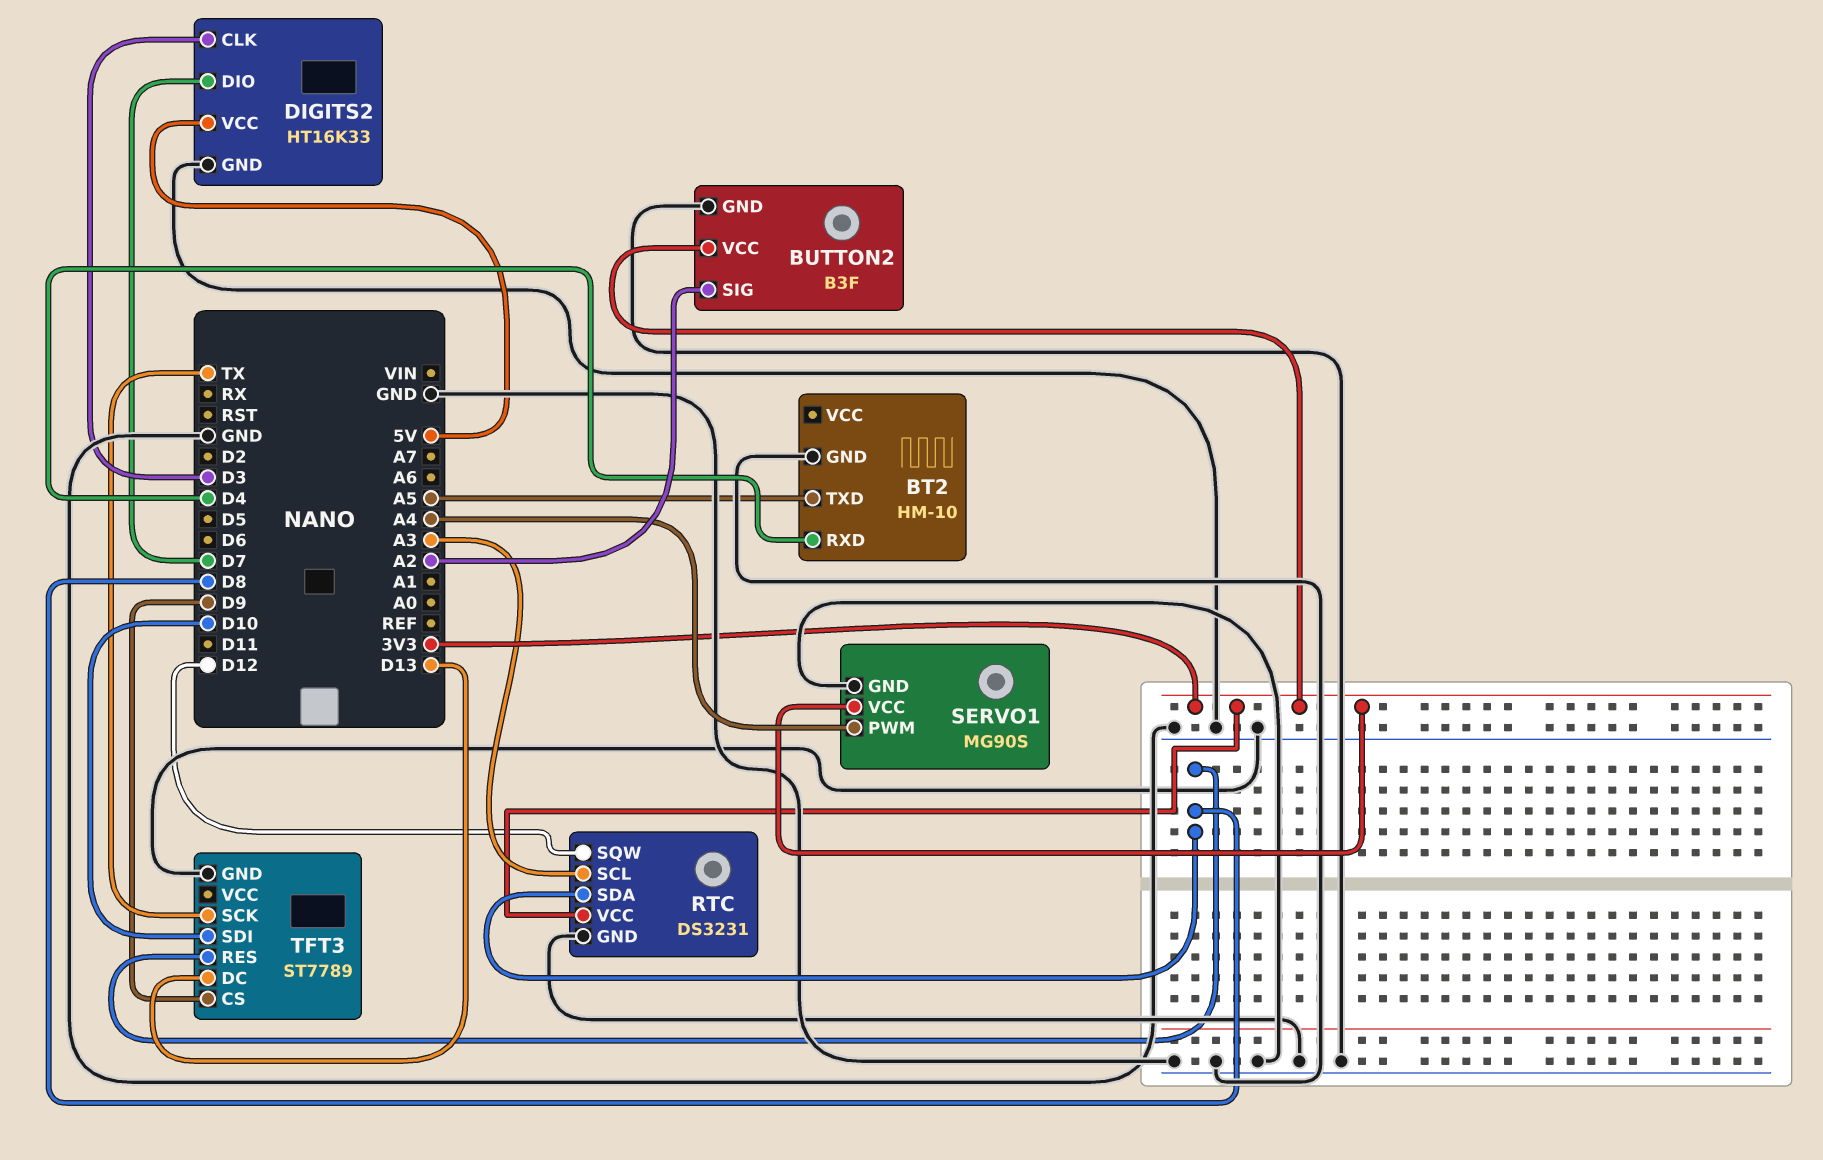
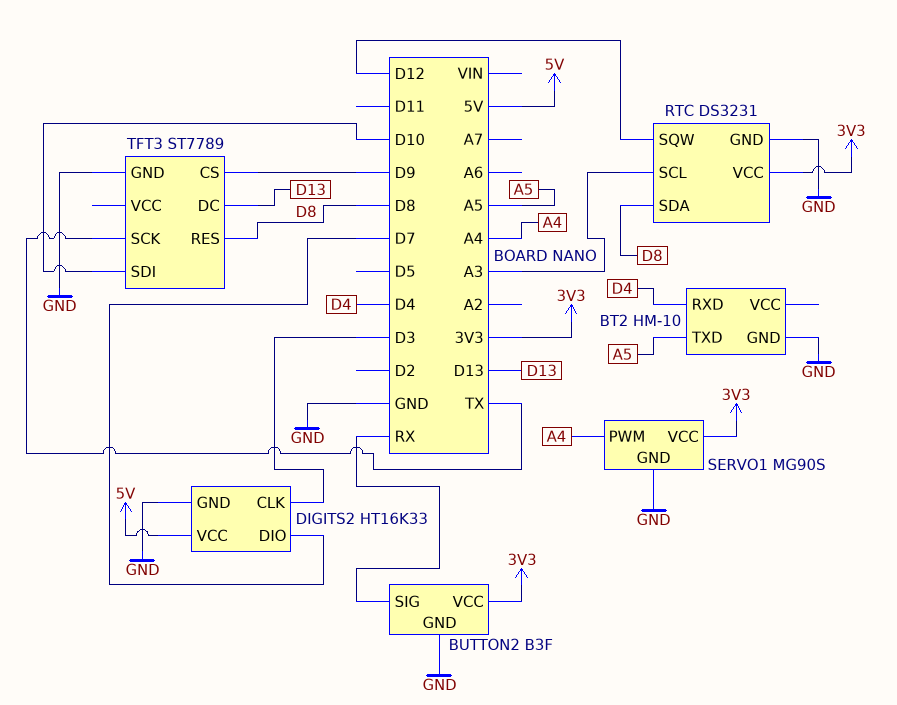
BUTTON2 pin SIG: A2 -> RX

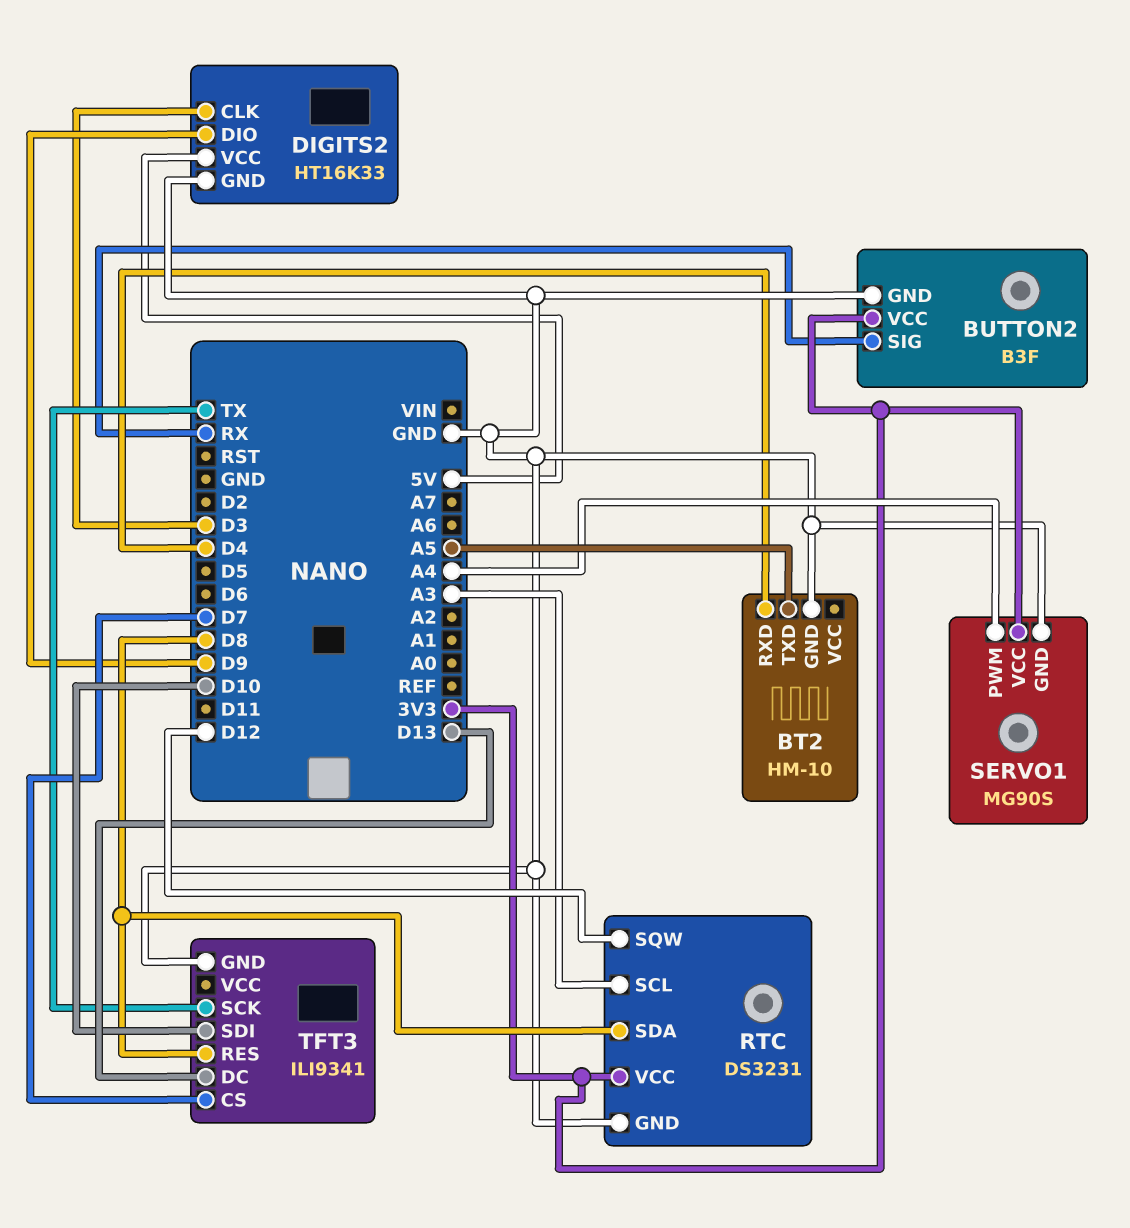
DIGITS2 pin DIO: D7 -> D9
TFT3: ST7789 -> ILI9341
TFT3 pin CS: D9 -> D7

